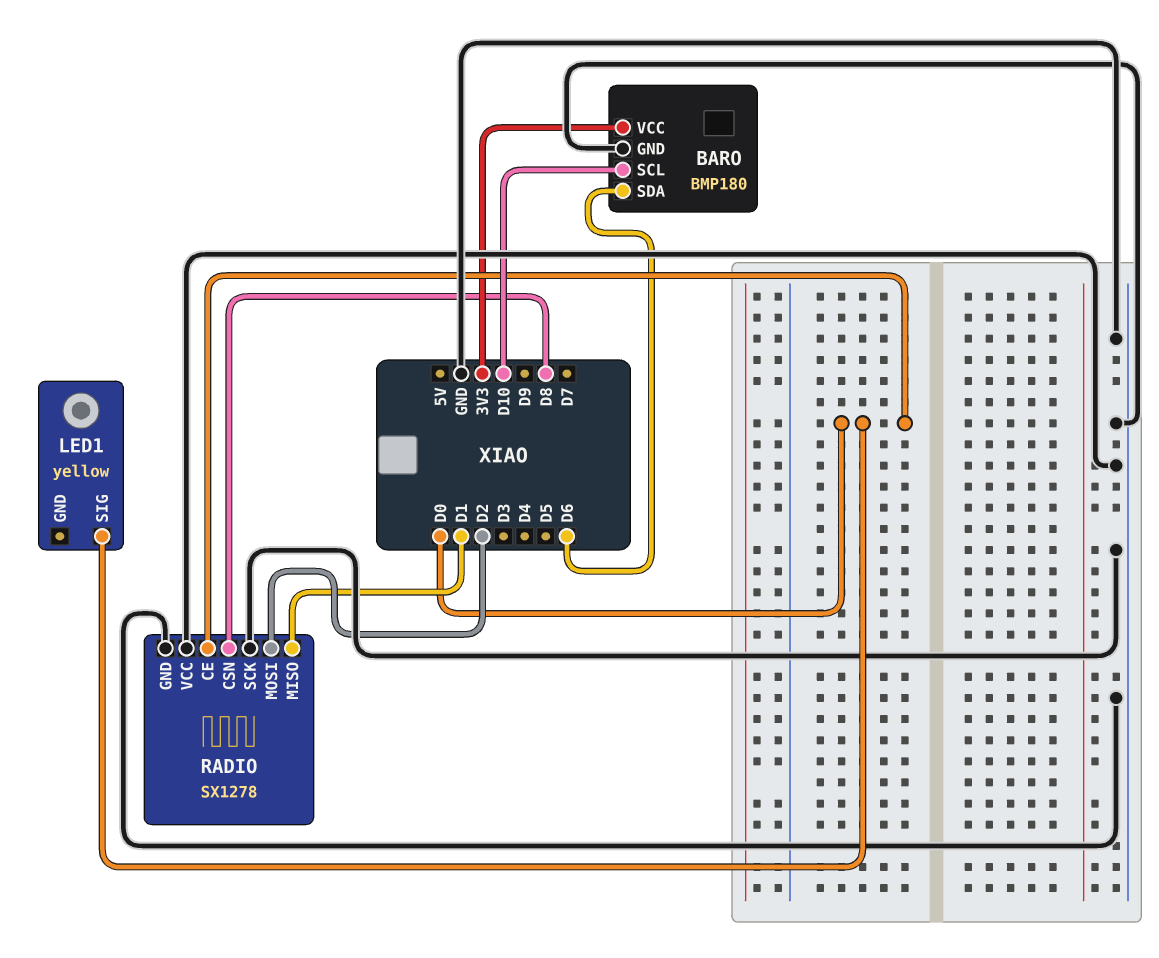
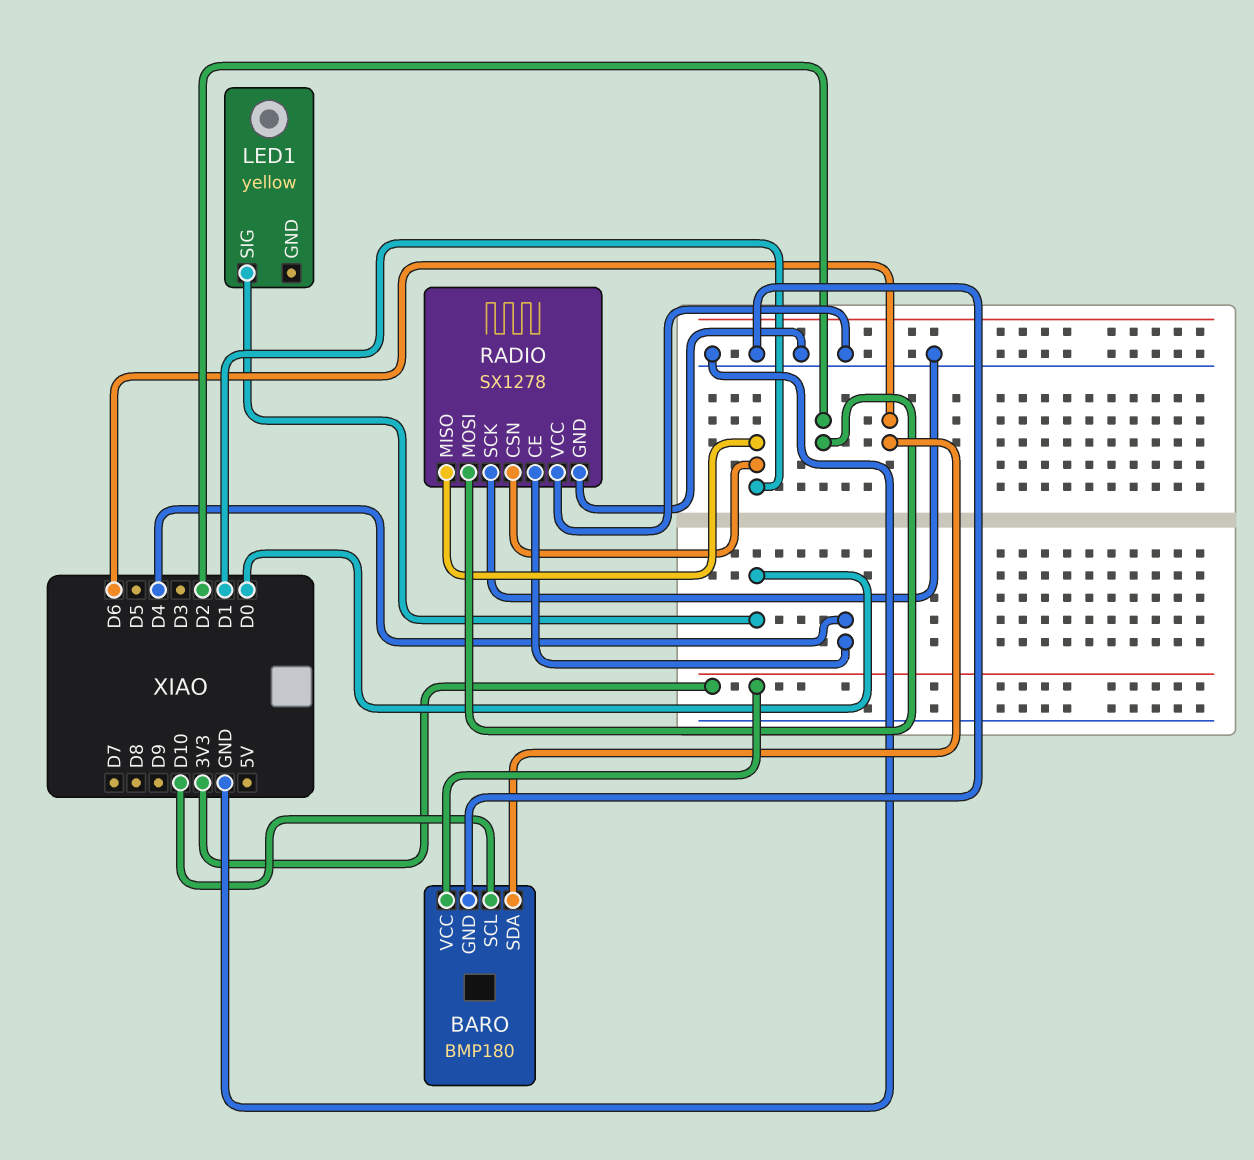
RADIO pin CE: D0 -> D4
RADIO pin CSN: D8 -> D1

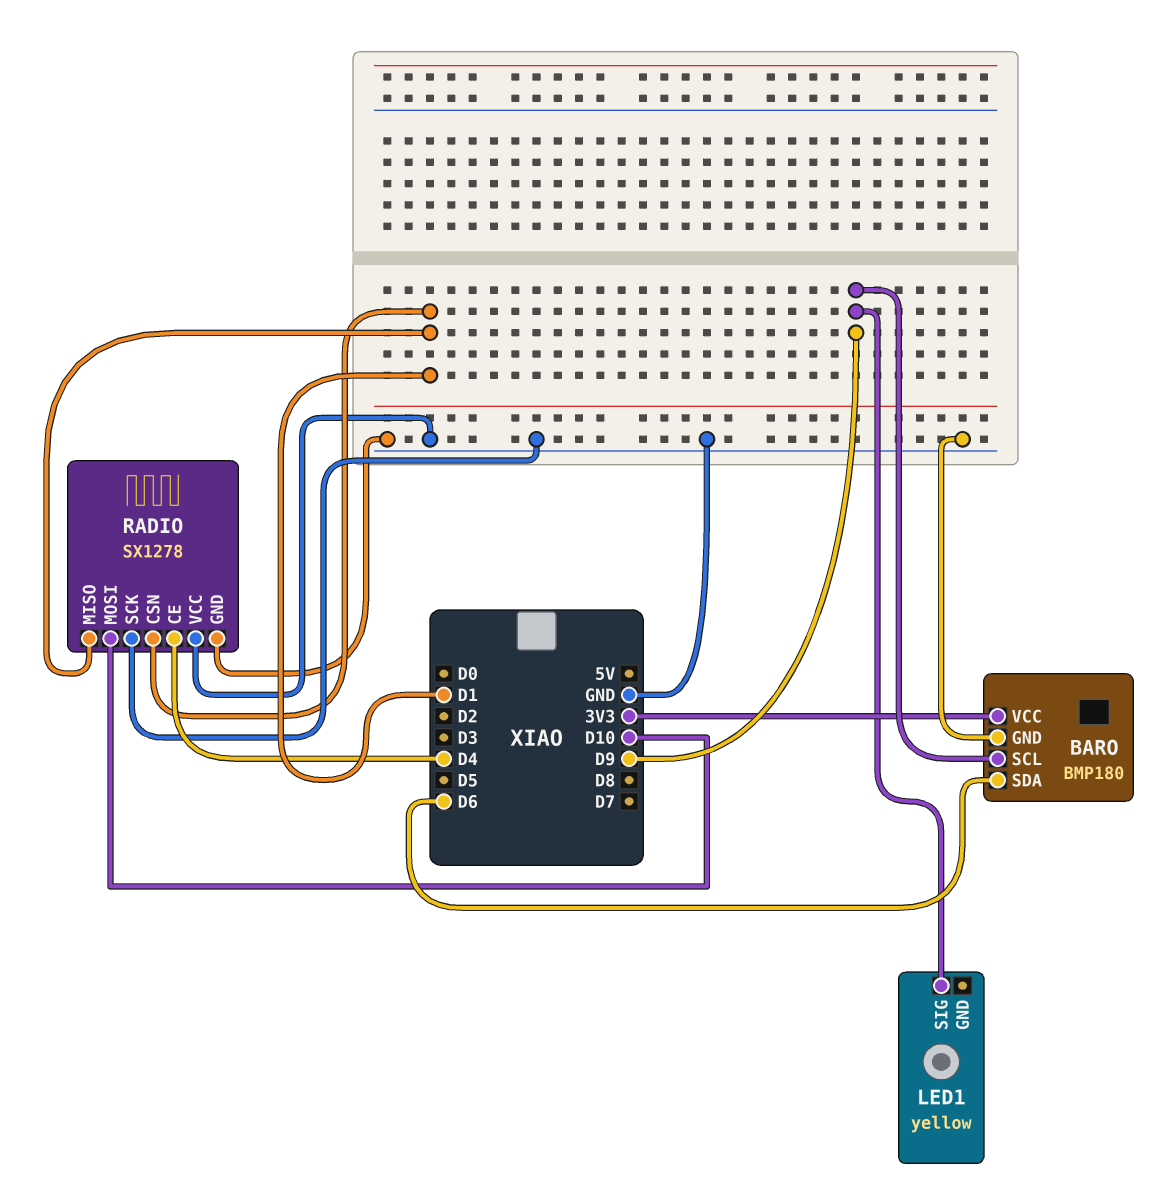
BARO pin SCL: D10 -> D9
LED1 pin SIG: D0 -> D9
RADIO pin MOSI: D2 -> D10

